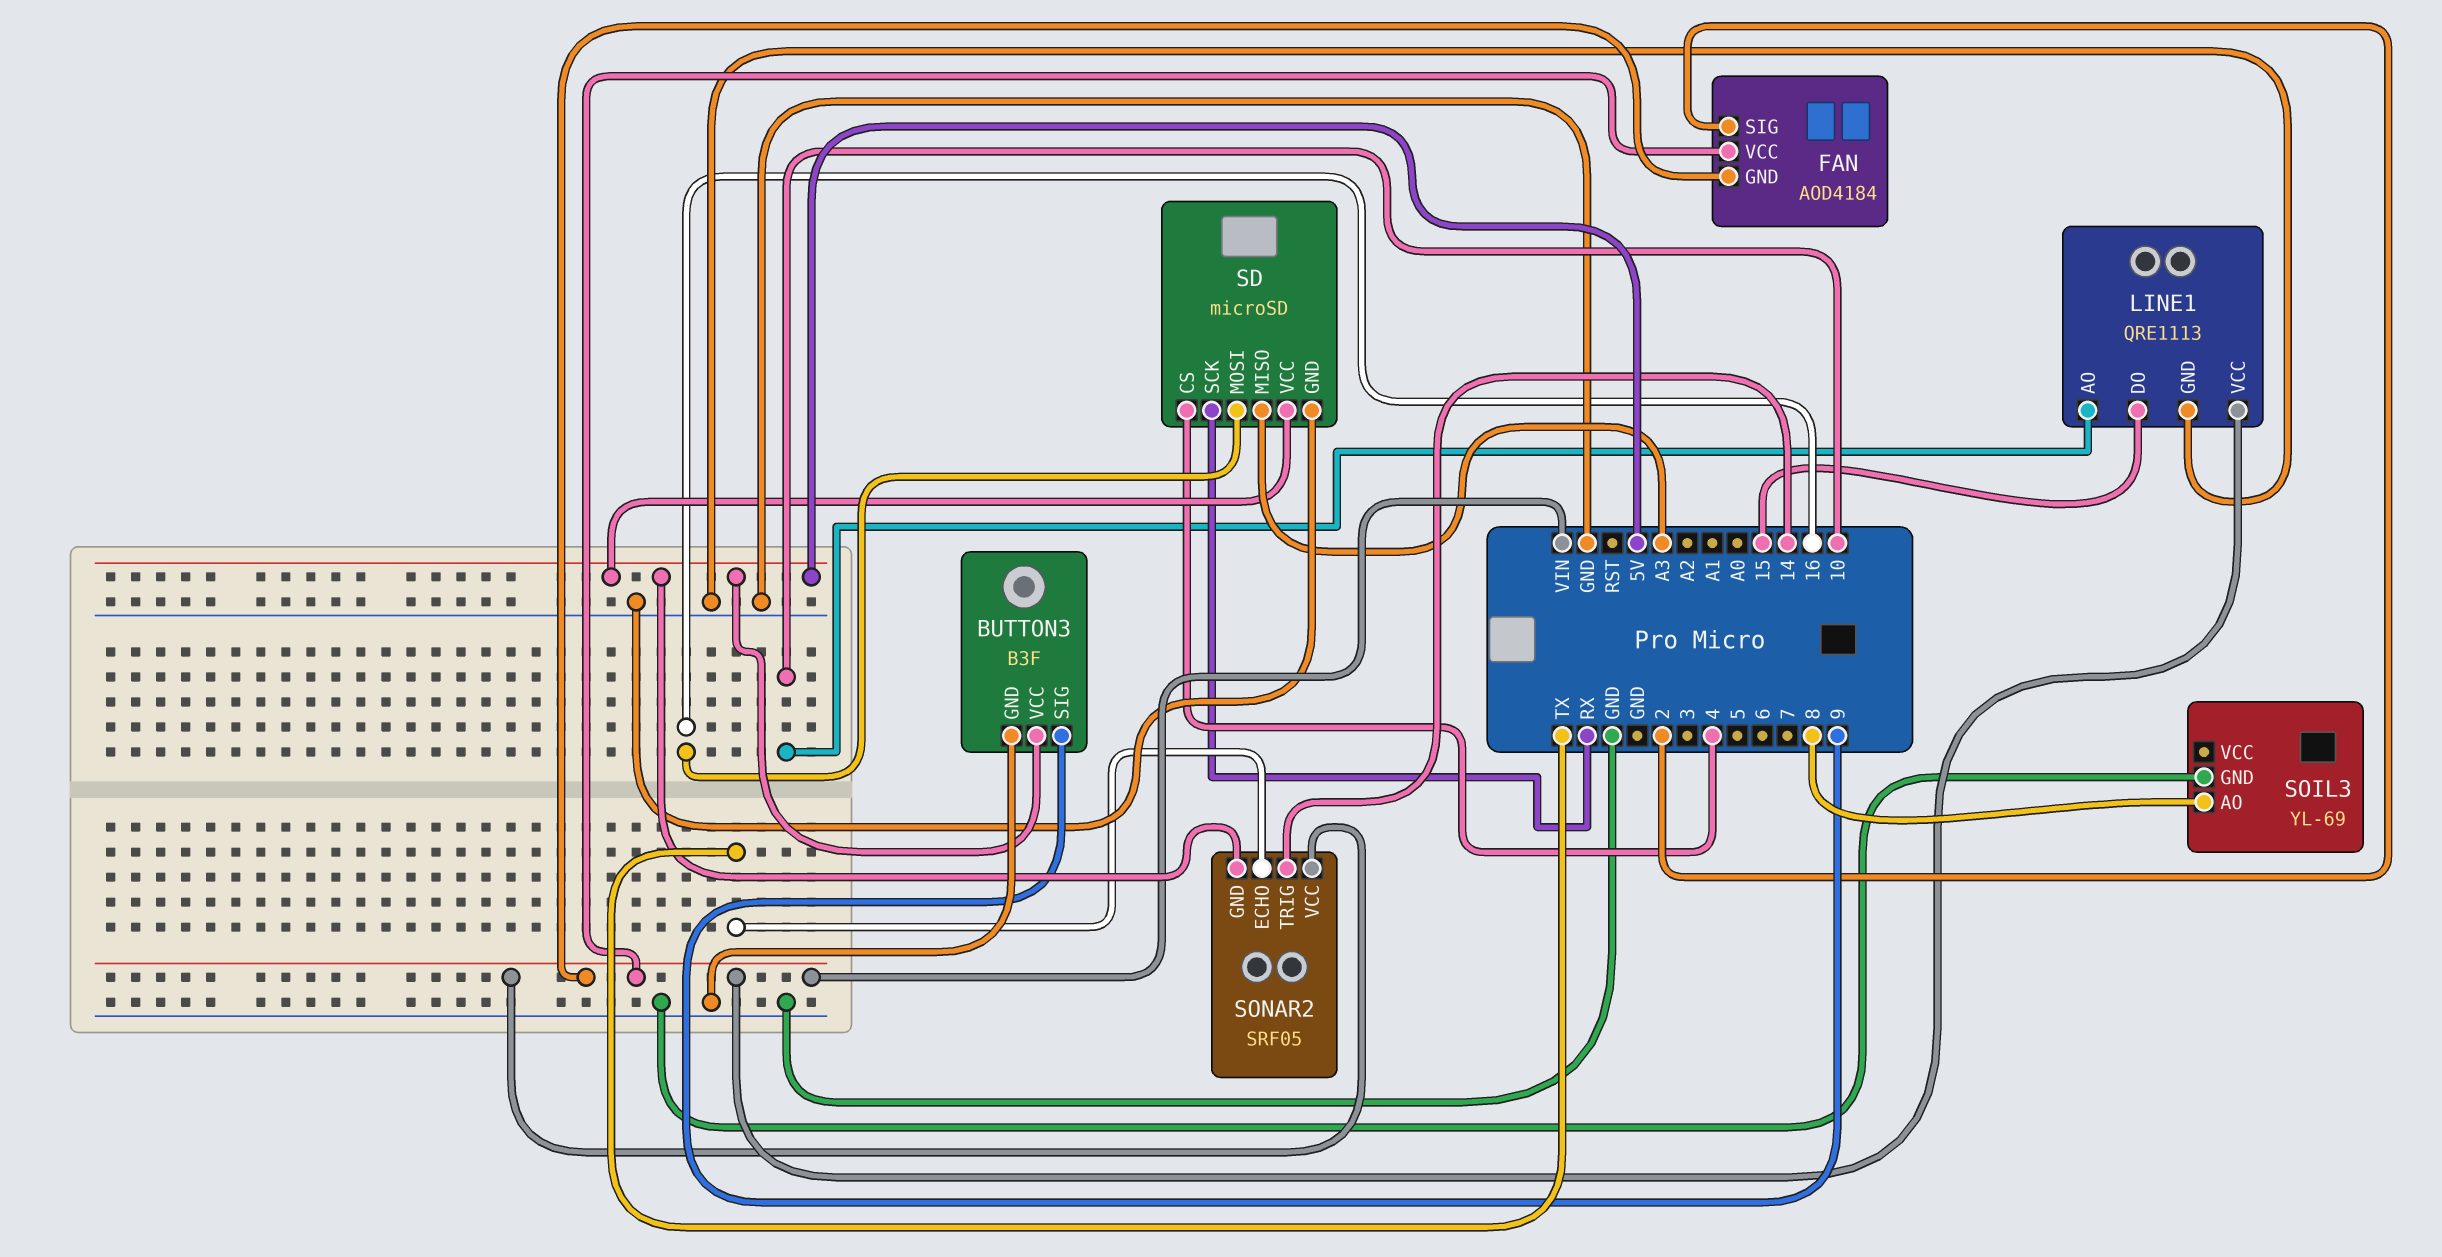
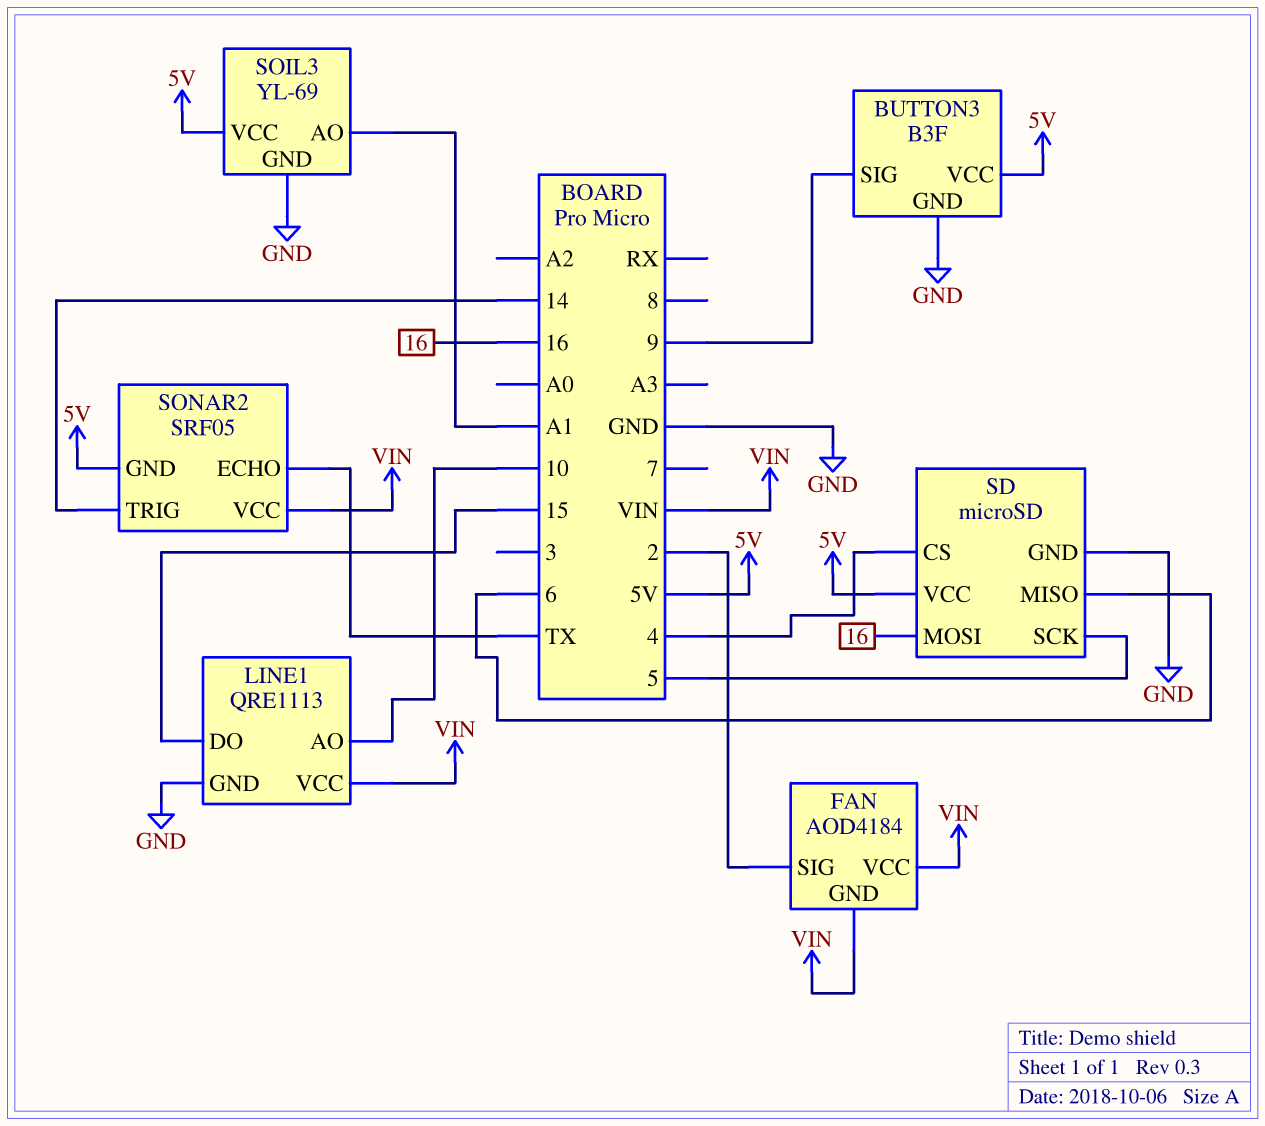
SD pin MISO: A3 -> 6
SD pin SCK: RX -> 5
SOIL3 pin AO: 8 -> A1
SOIL3 pin VCC: none -> 5V

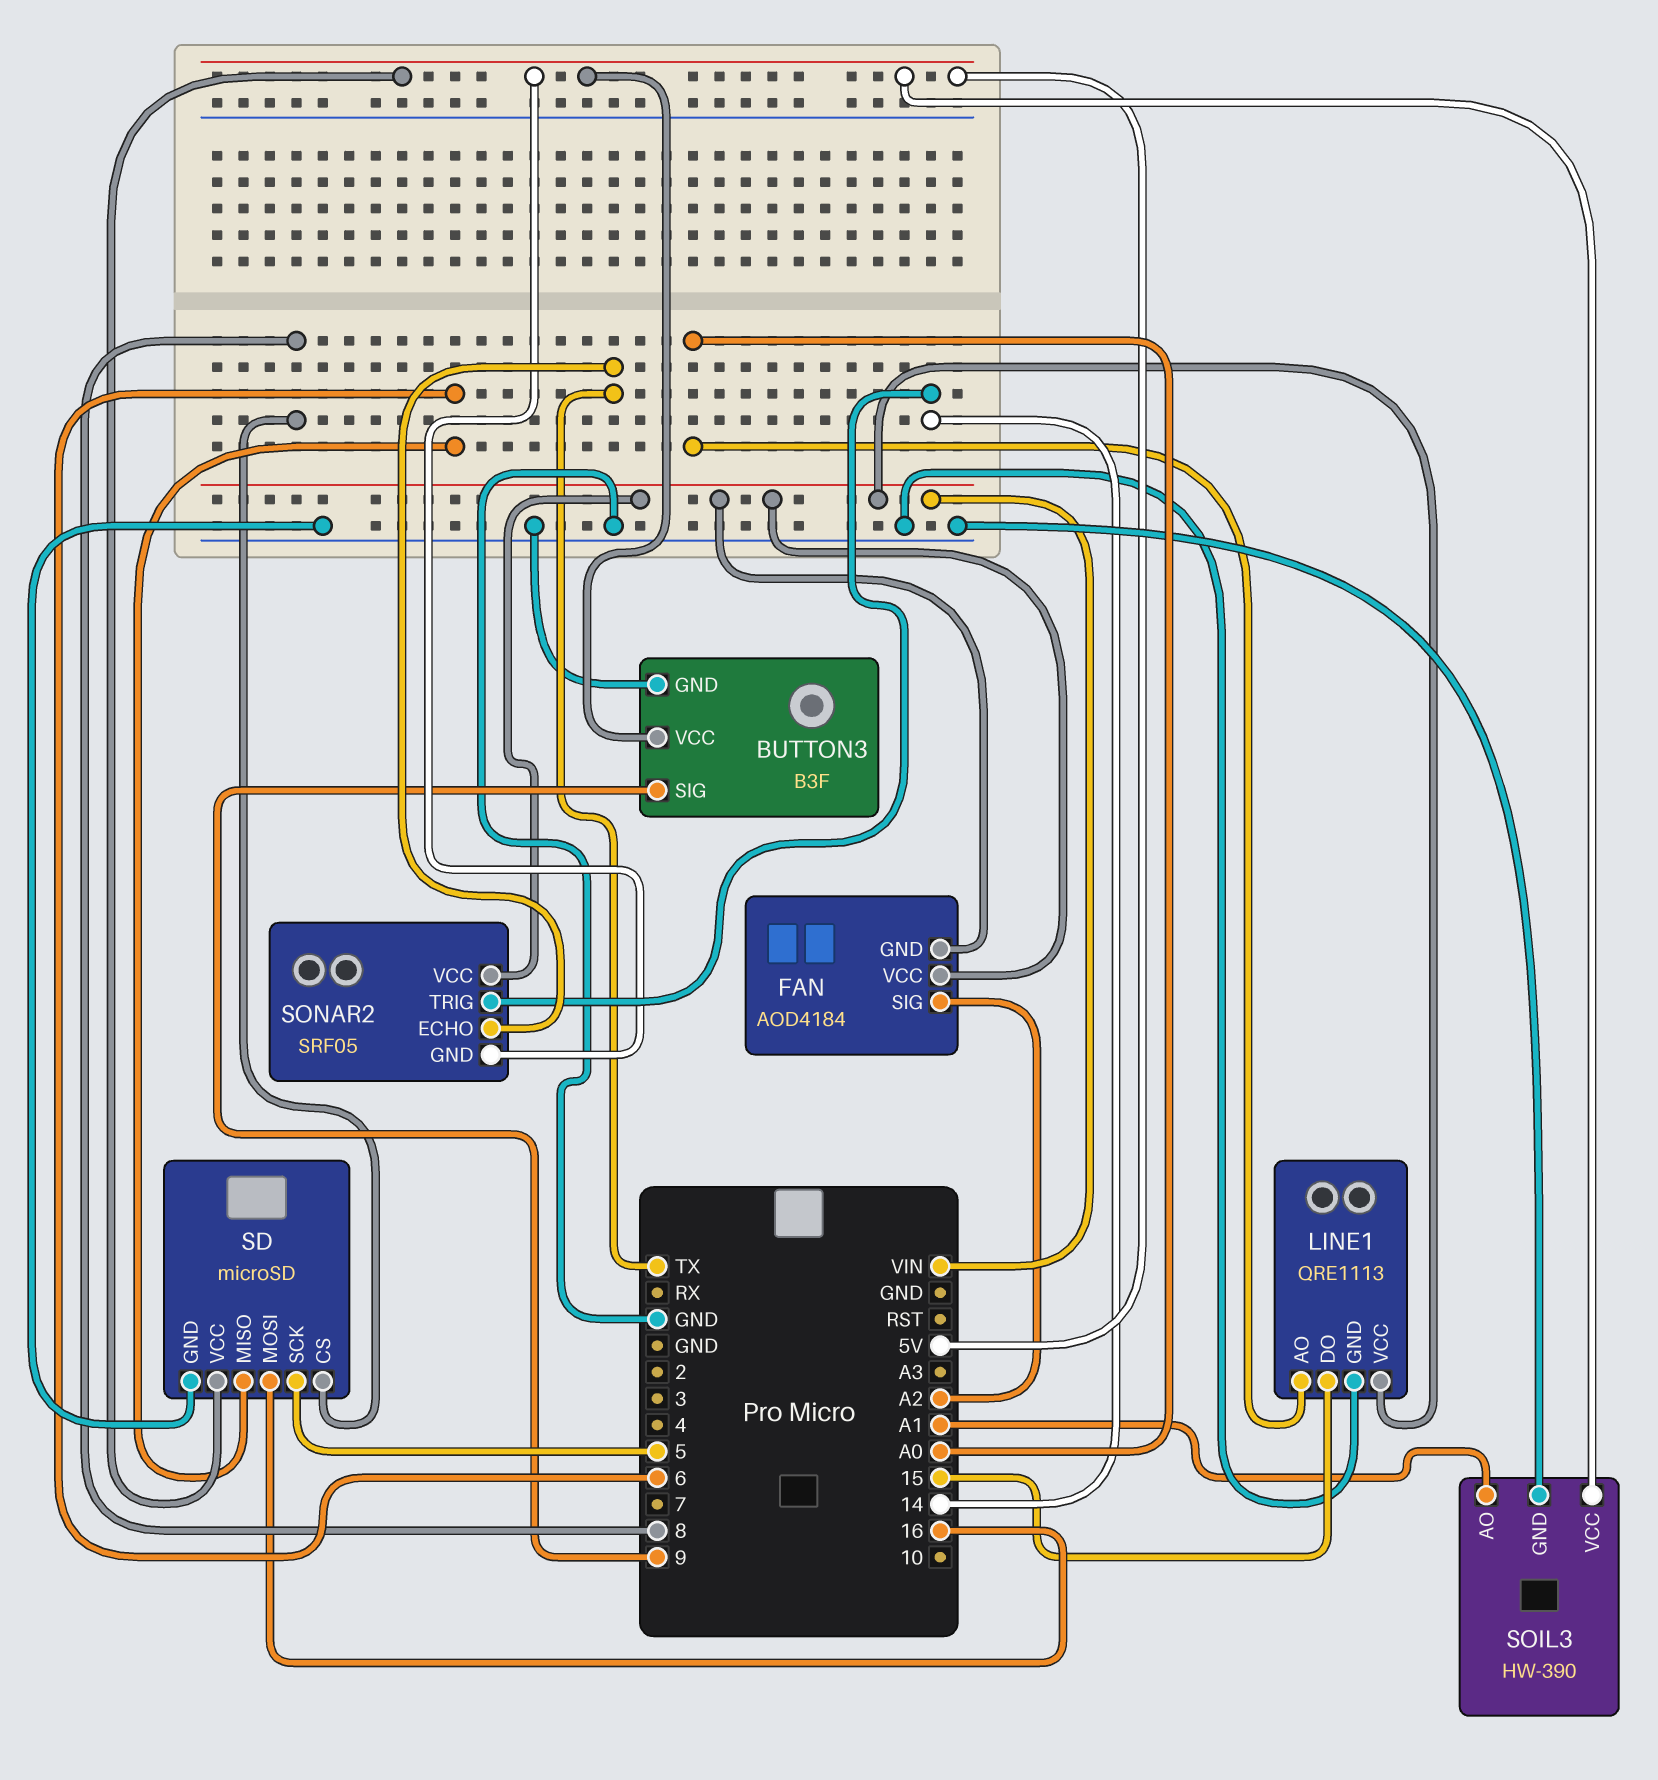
FAN pin SIG: 2 -> A2
LINE1 pin AO: 10 -> A0
SD pin CS: 4 -> 8
SOIL3: YL-69 -> HW-390

